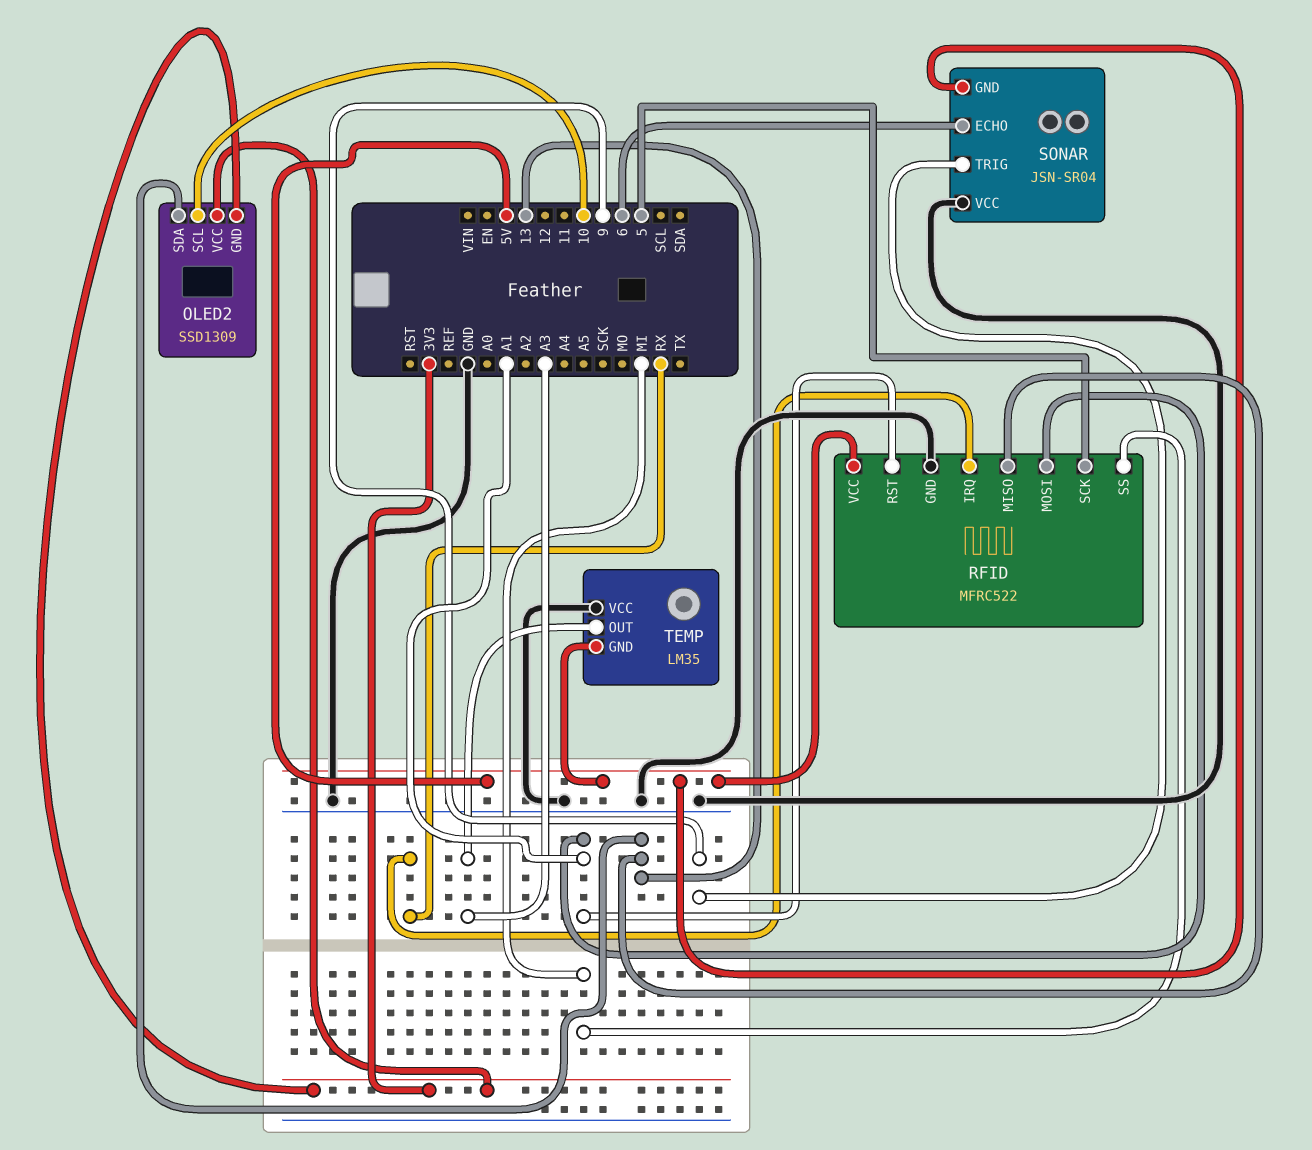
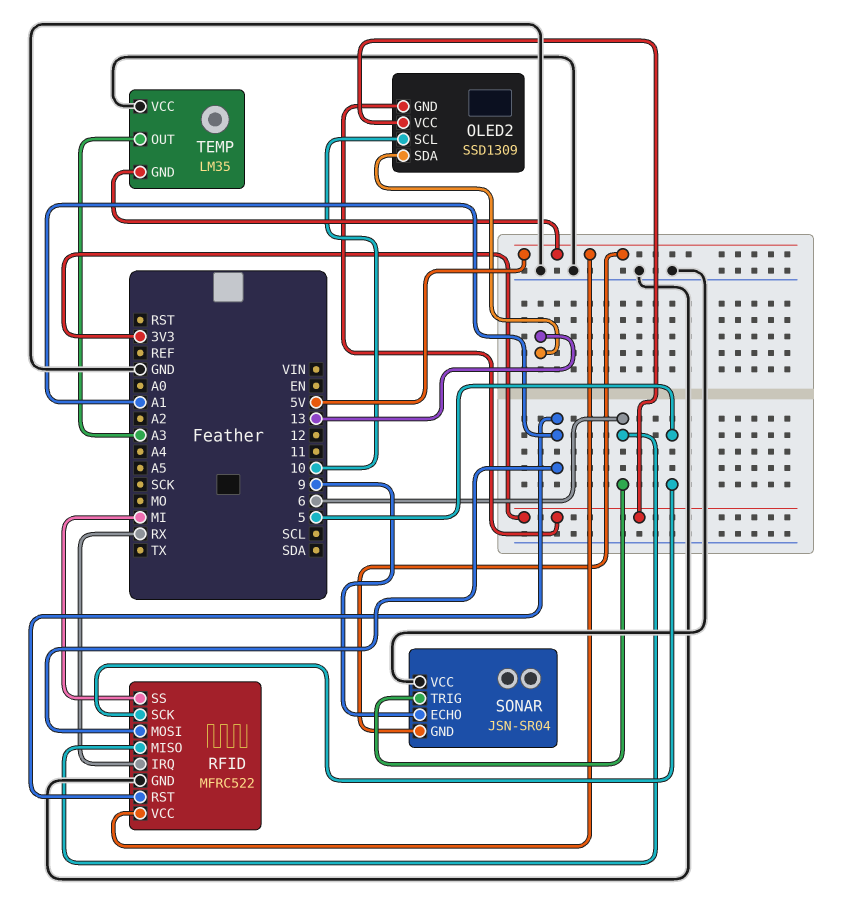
RFID pin MISO: 13 -> 6
SONAR pin ECHO: 6 -> 9
SONAR pin TRIG: 9 -> 6

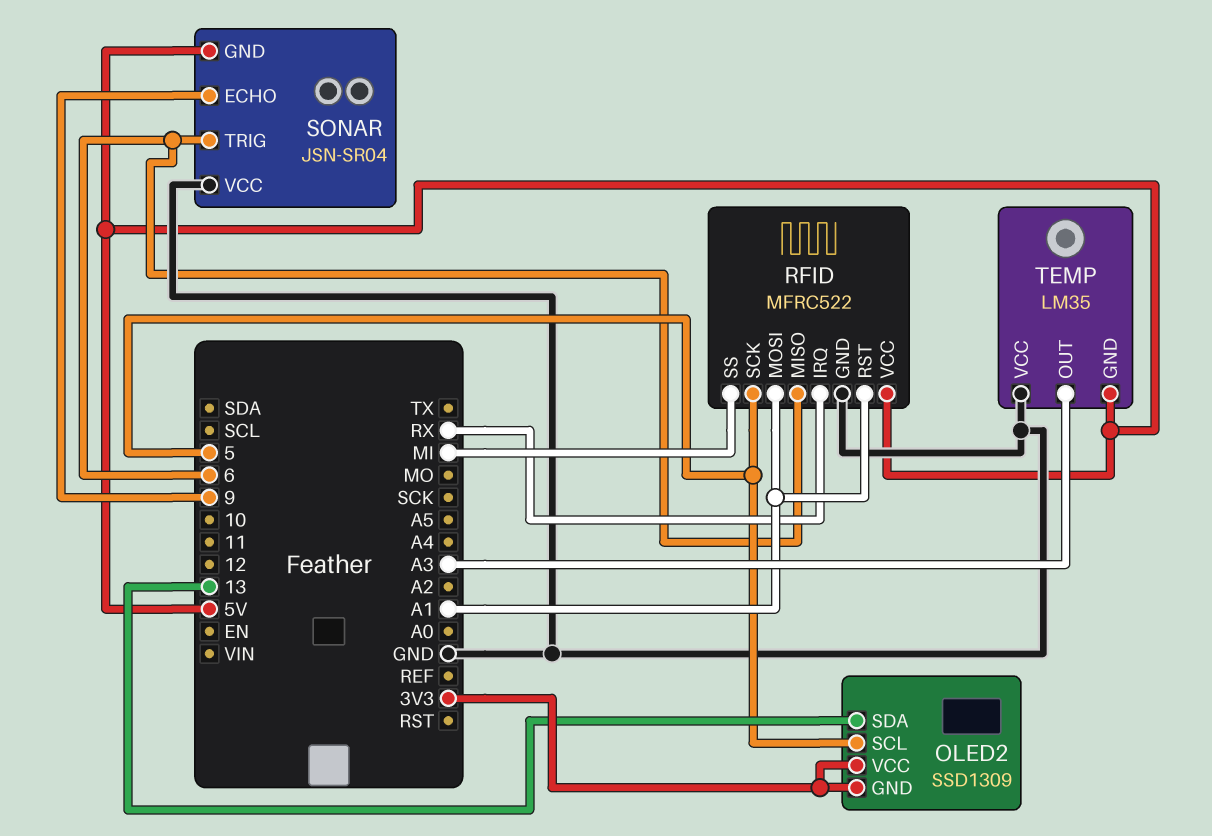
OLED2 pin SCL: 10 -> 5

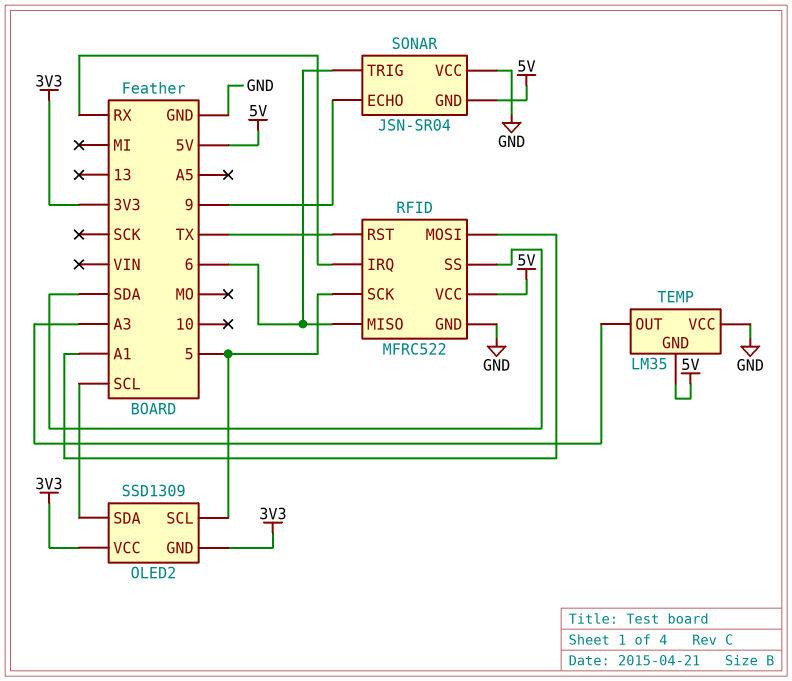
OLED2 pin SDA: 13 -> SCL
RFID pin RST: A1 -> TX
RFID pin SS: MI -> SDA

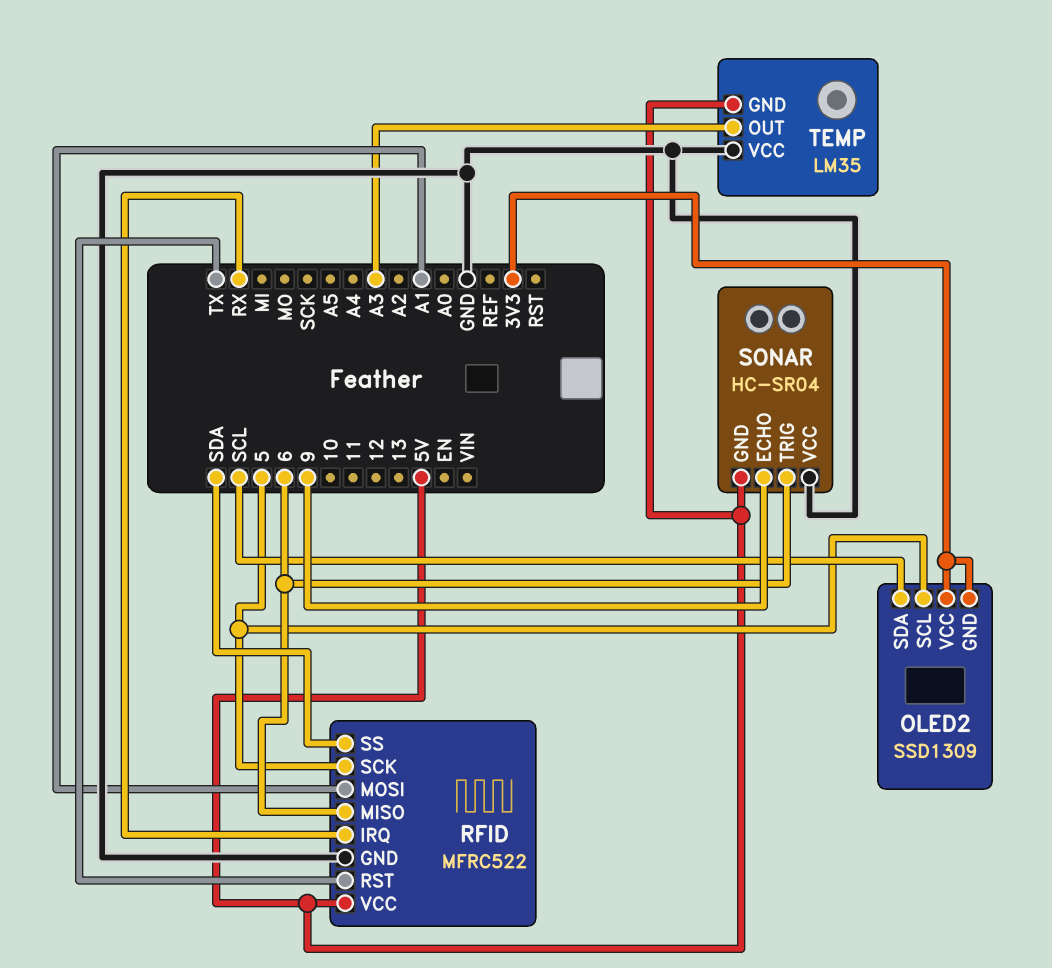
SONAR: JSN-SR04 -> HC-SR04

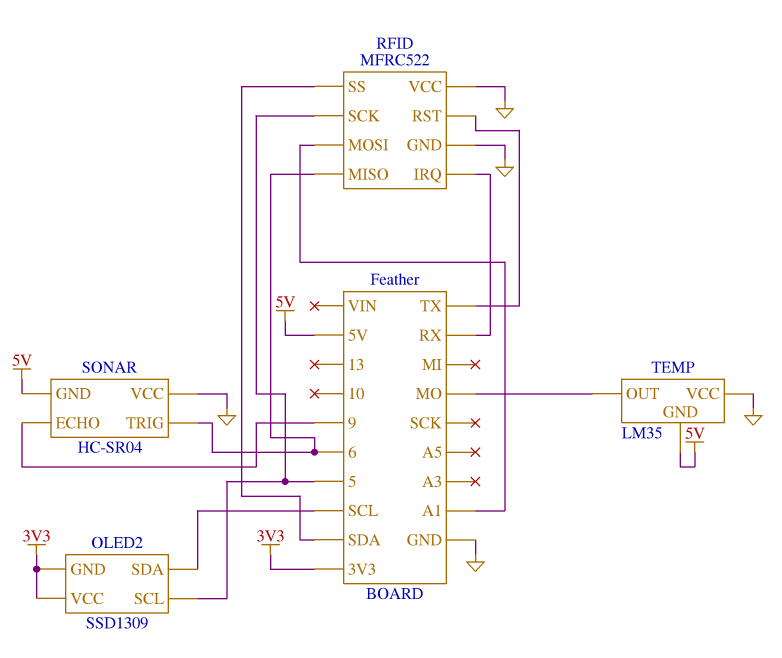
RFID pin VCC: 5V -> GND
TEMP pin OUT: A3 -> MO

